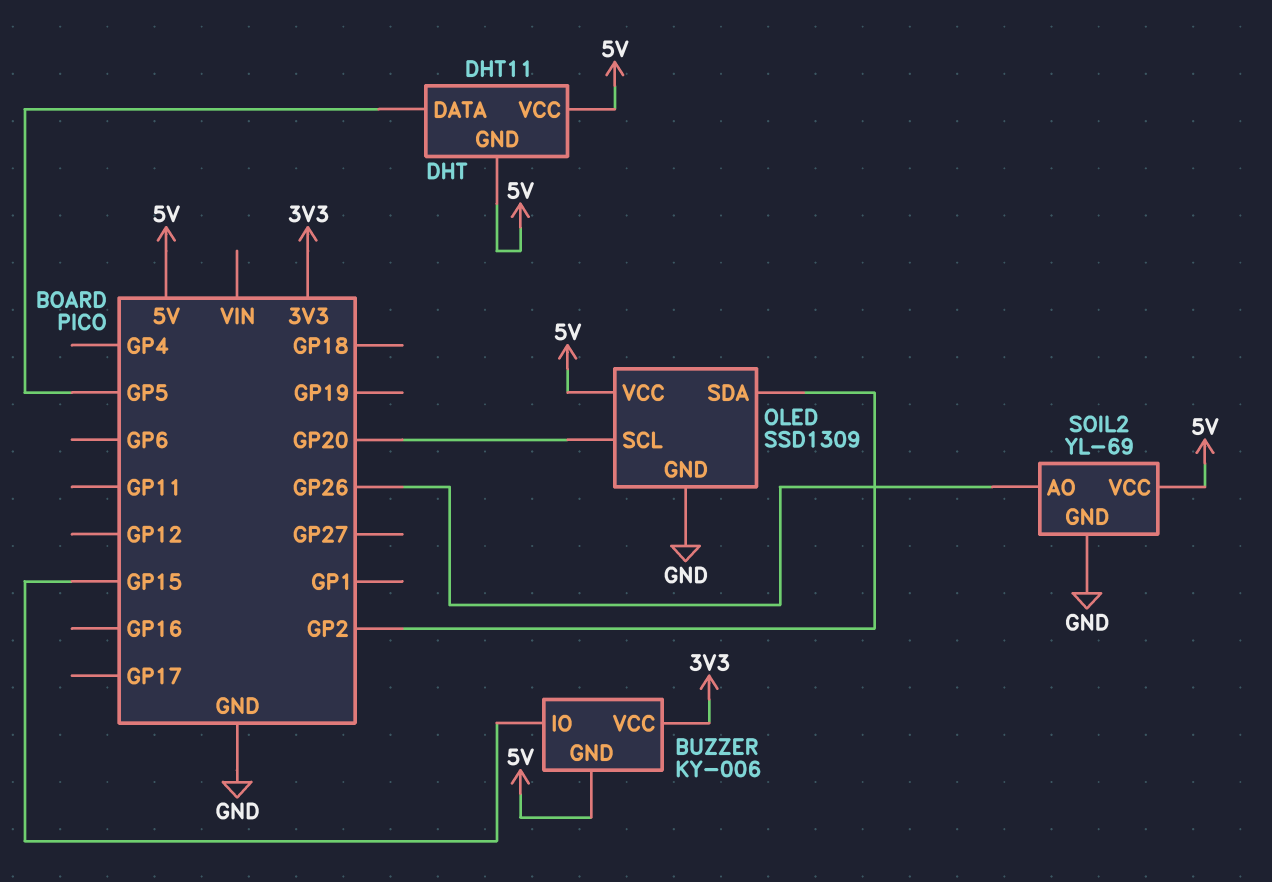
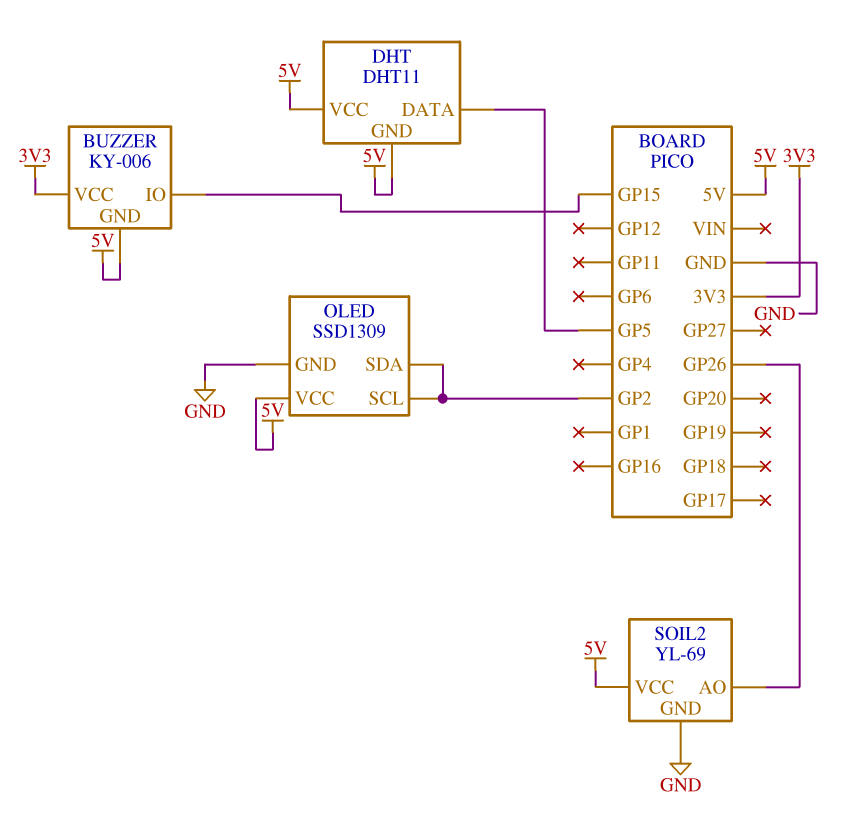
OLED pin SCL: GP20 -> GP2

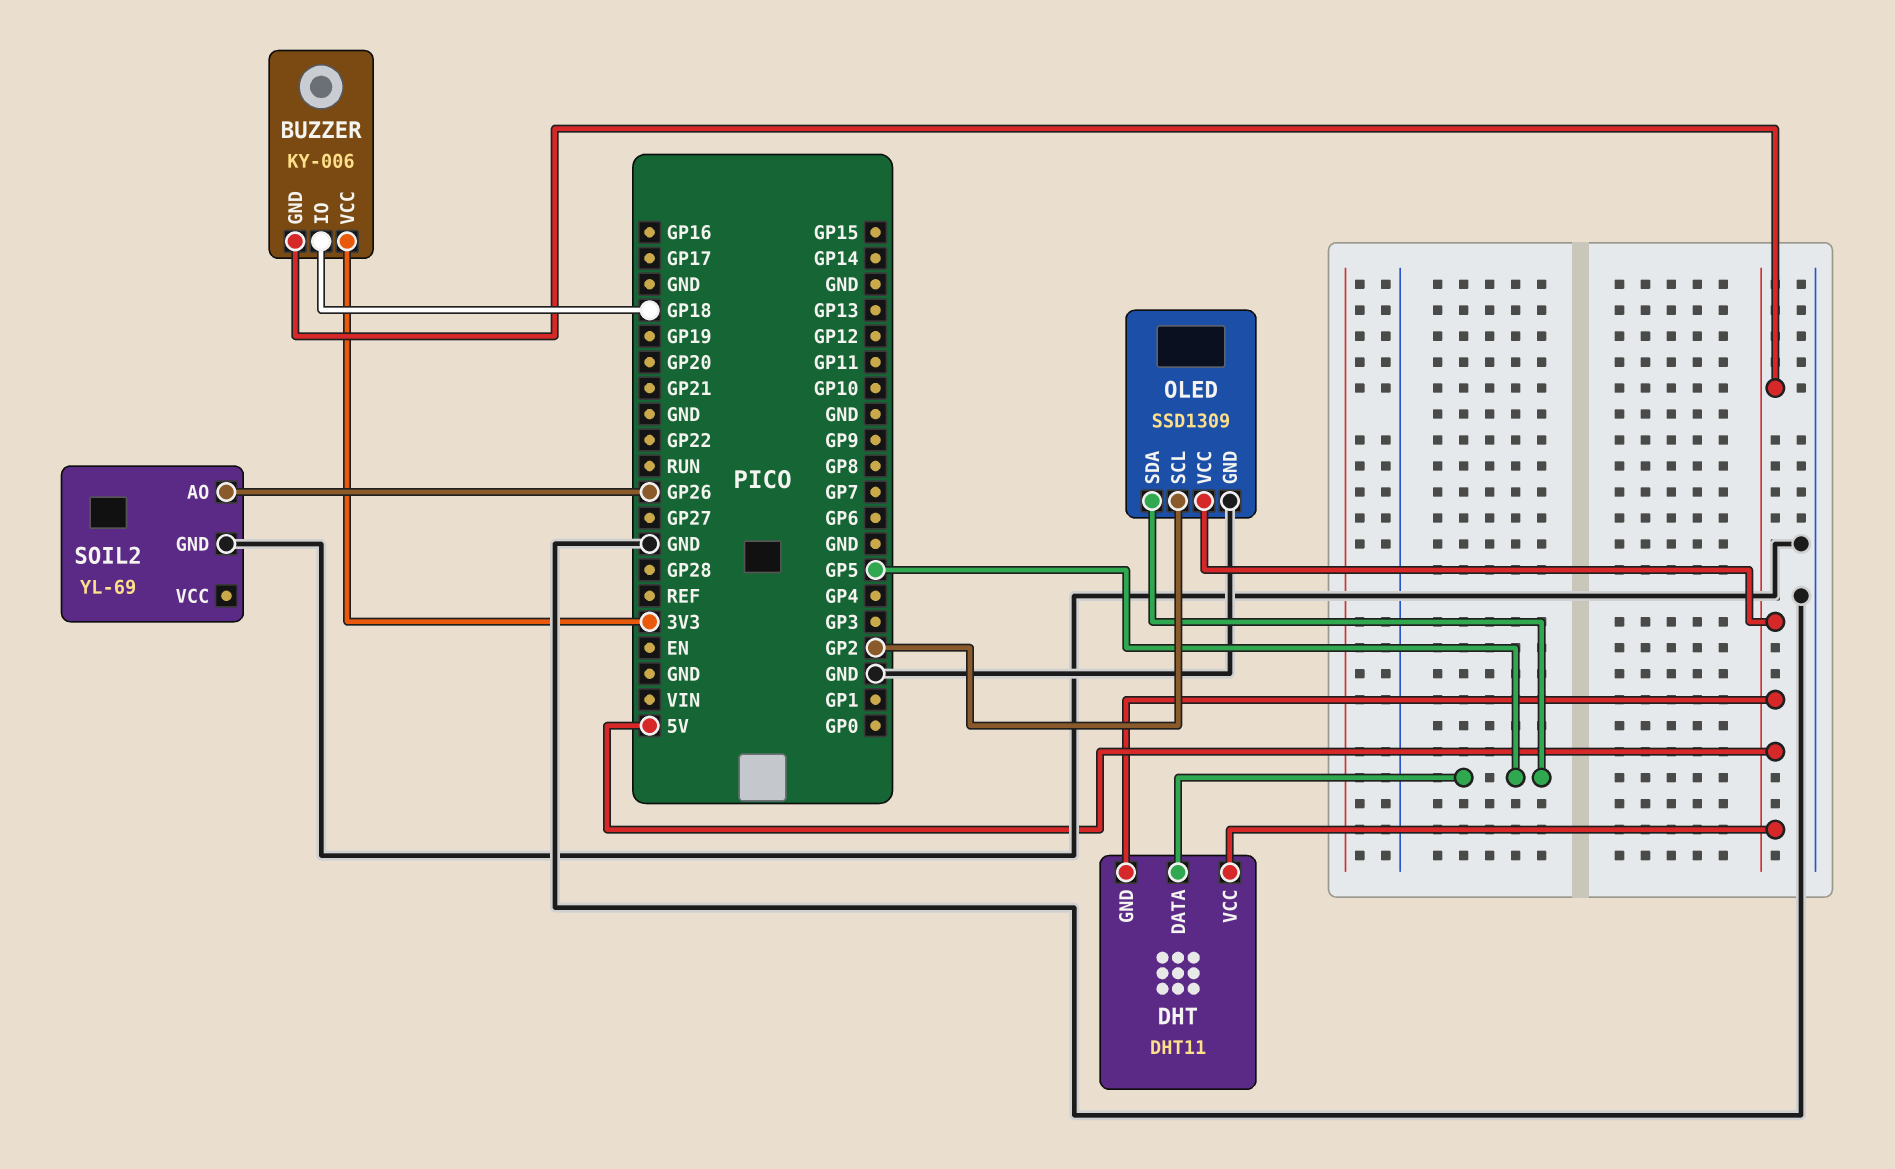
BUZZER pin IO: GP15 -> GP18
OLED pin SDA: GP2 -> GP5
SOIL2 pin VCC: 5V -> none

